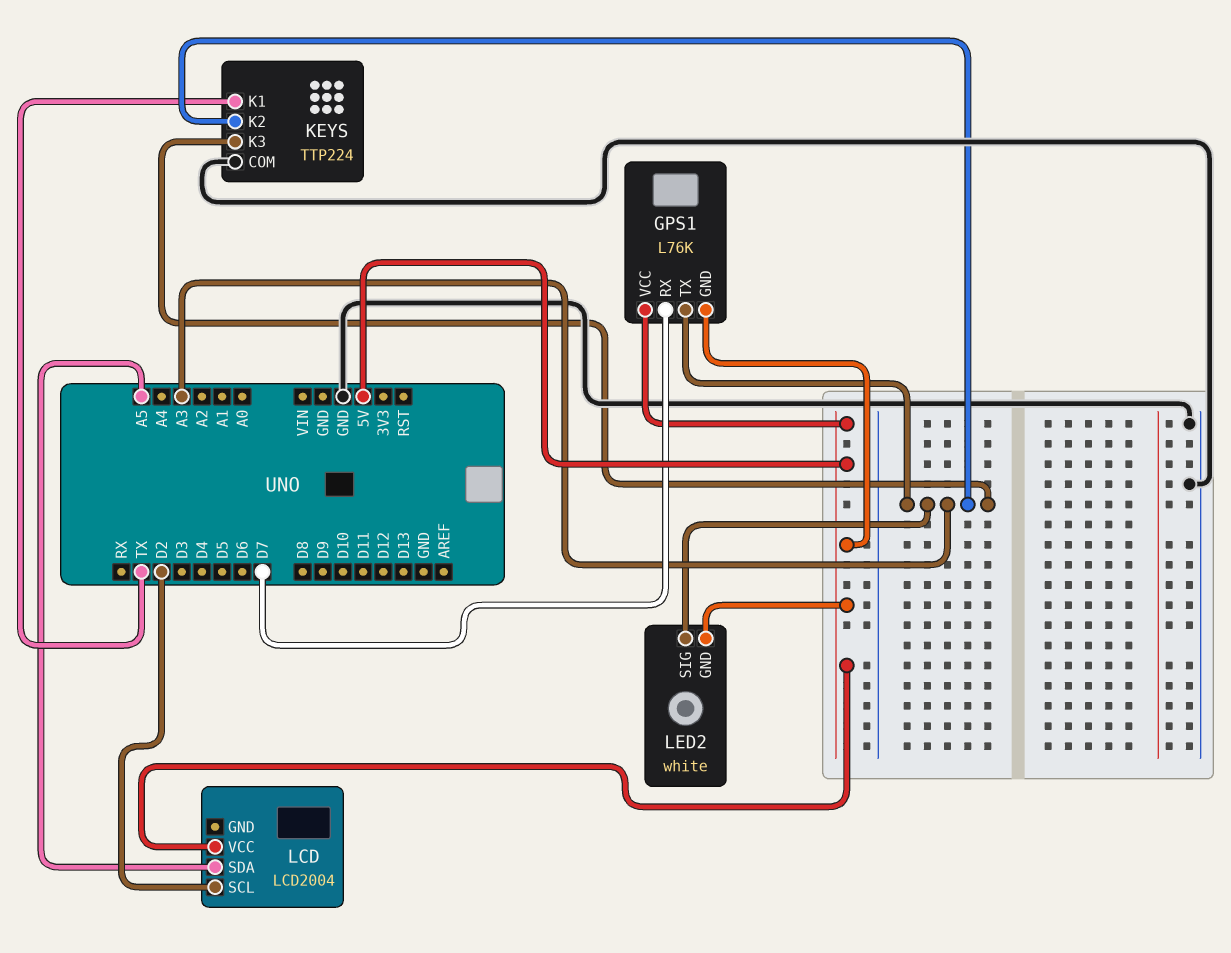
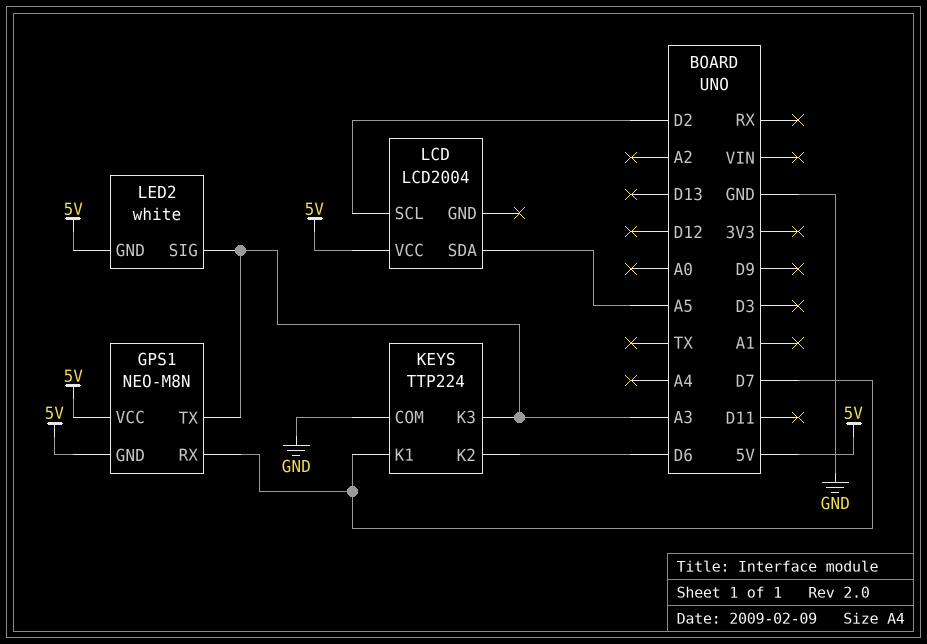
GPS1: L76K -> NEO-M8N
KEYS pin K1: TX -> D7
KEYS pin K2: A3 -> D6

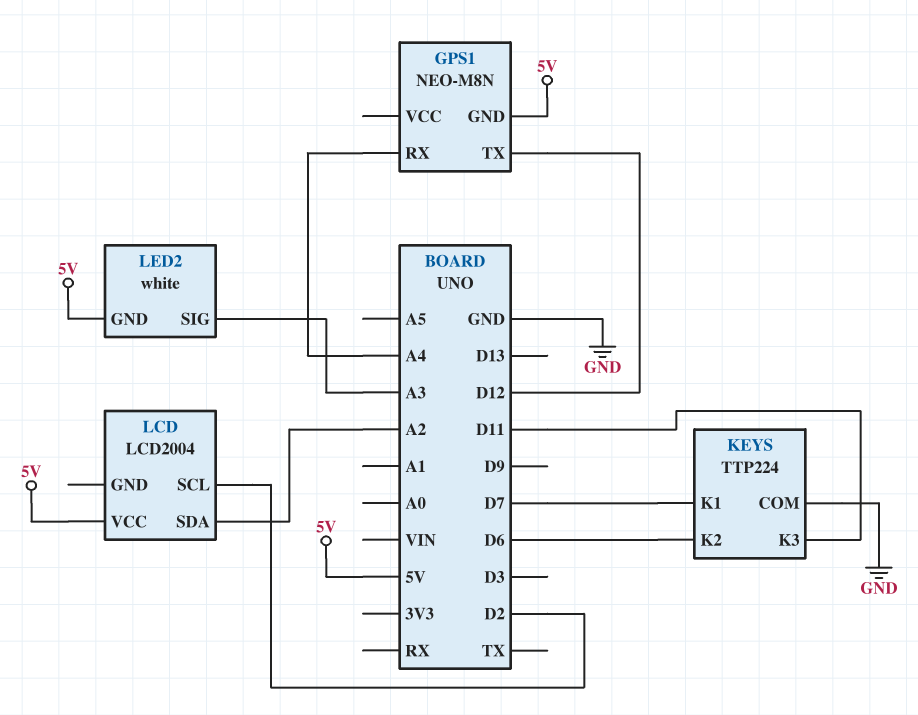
GPS1 pin RX: D7 -> A4
GPS1 pin TX: A3 -> D12
GPS1 pin VCC: 5V -> none
KEYS pin K3: A3 -> D11
LCD pin SDA: A5 -> A2

